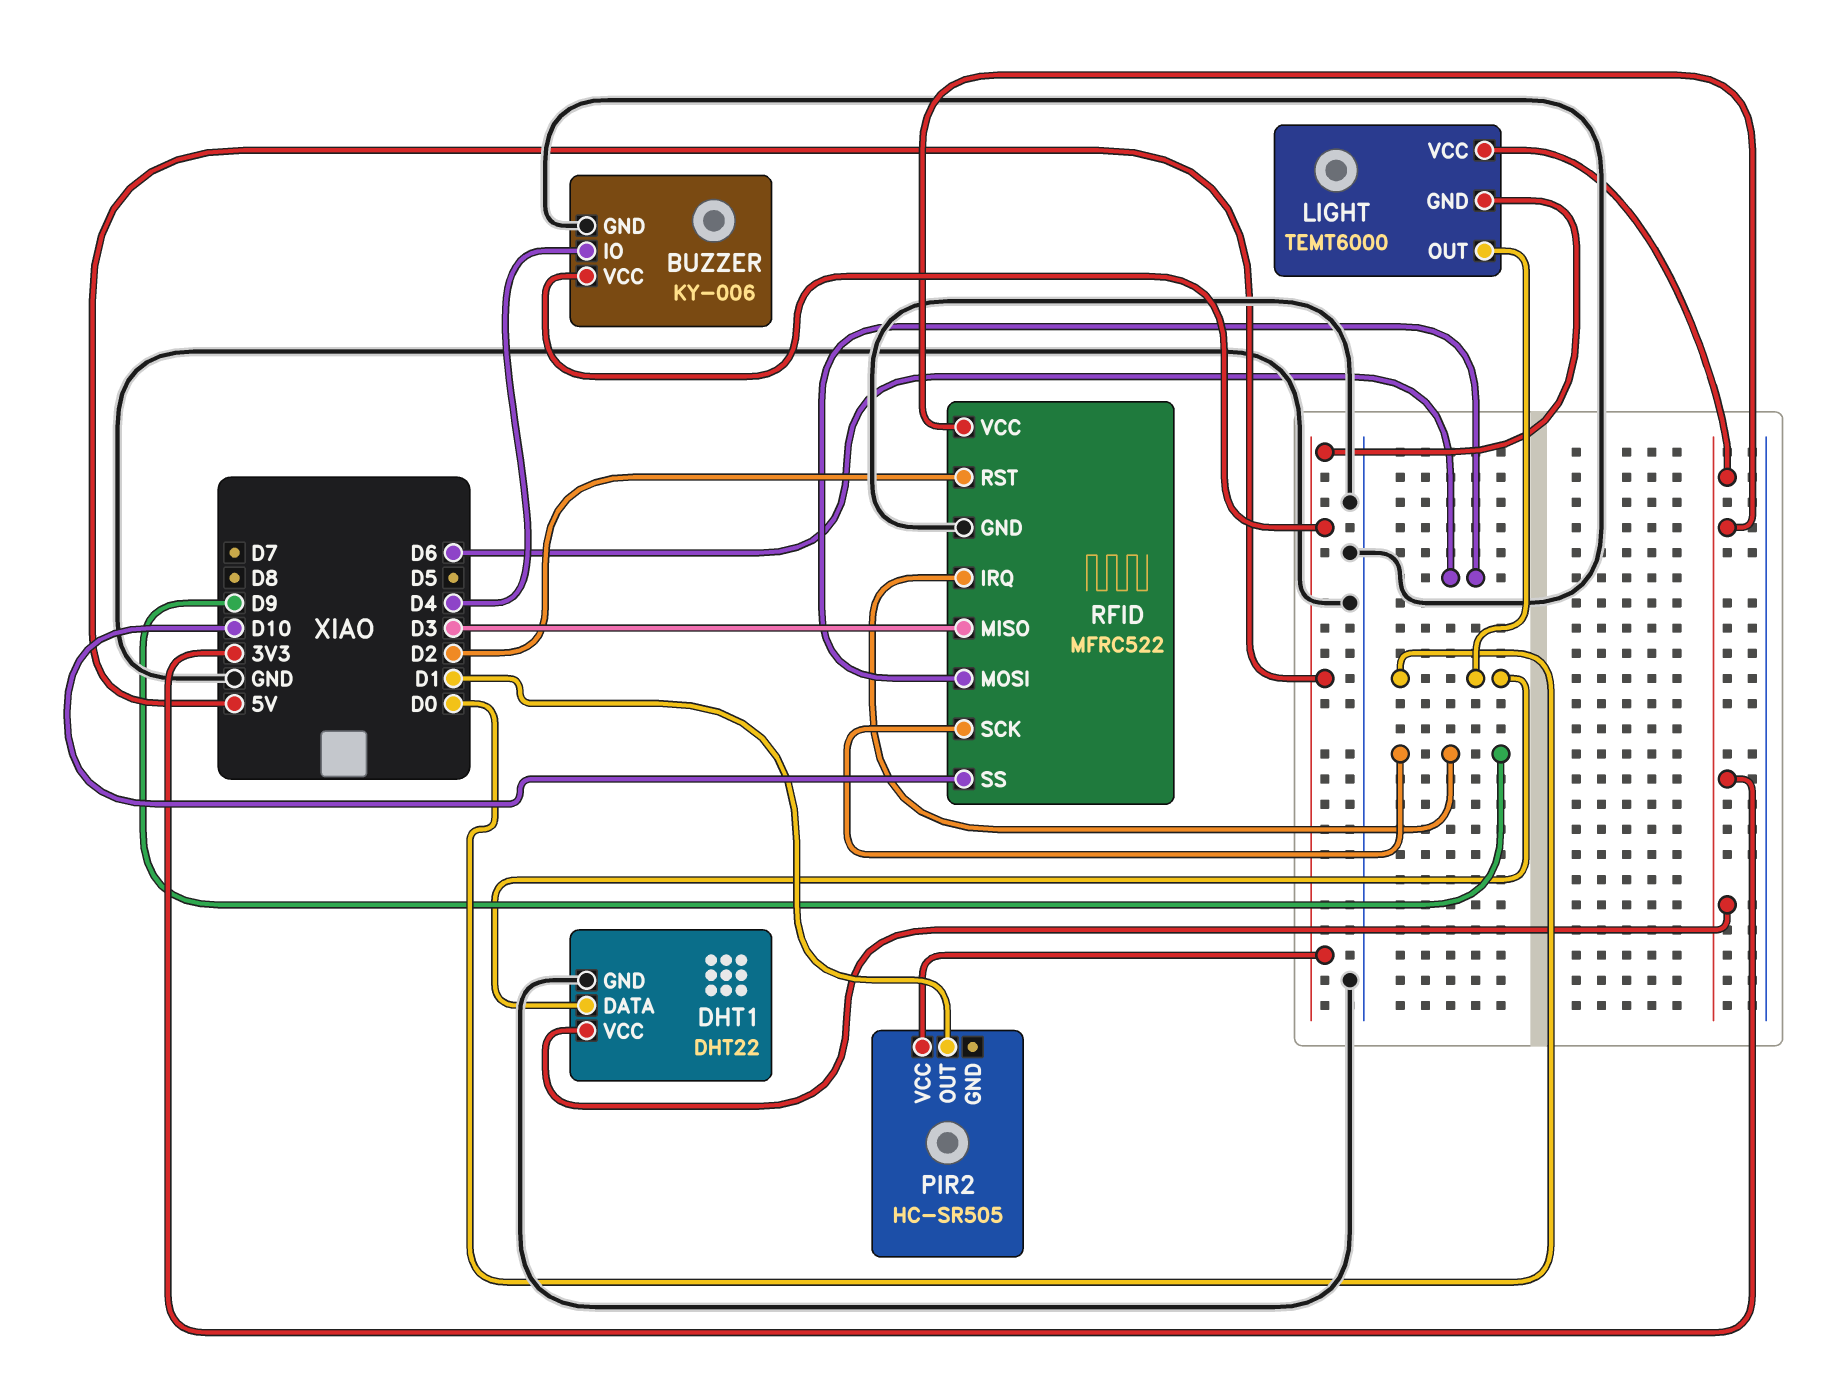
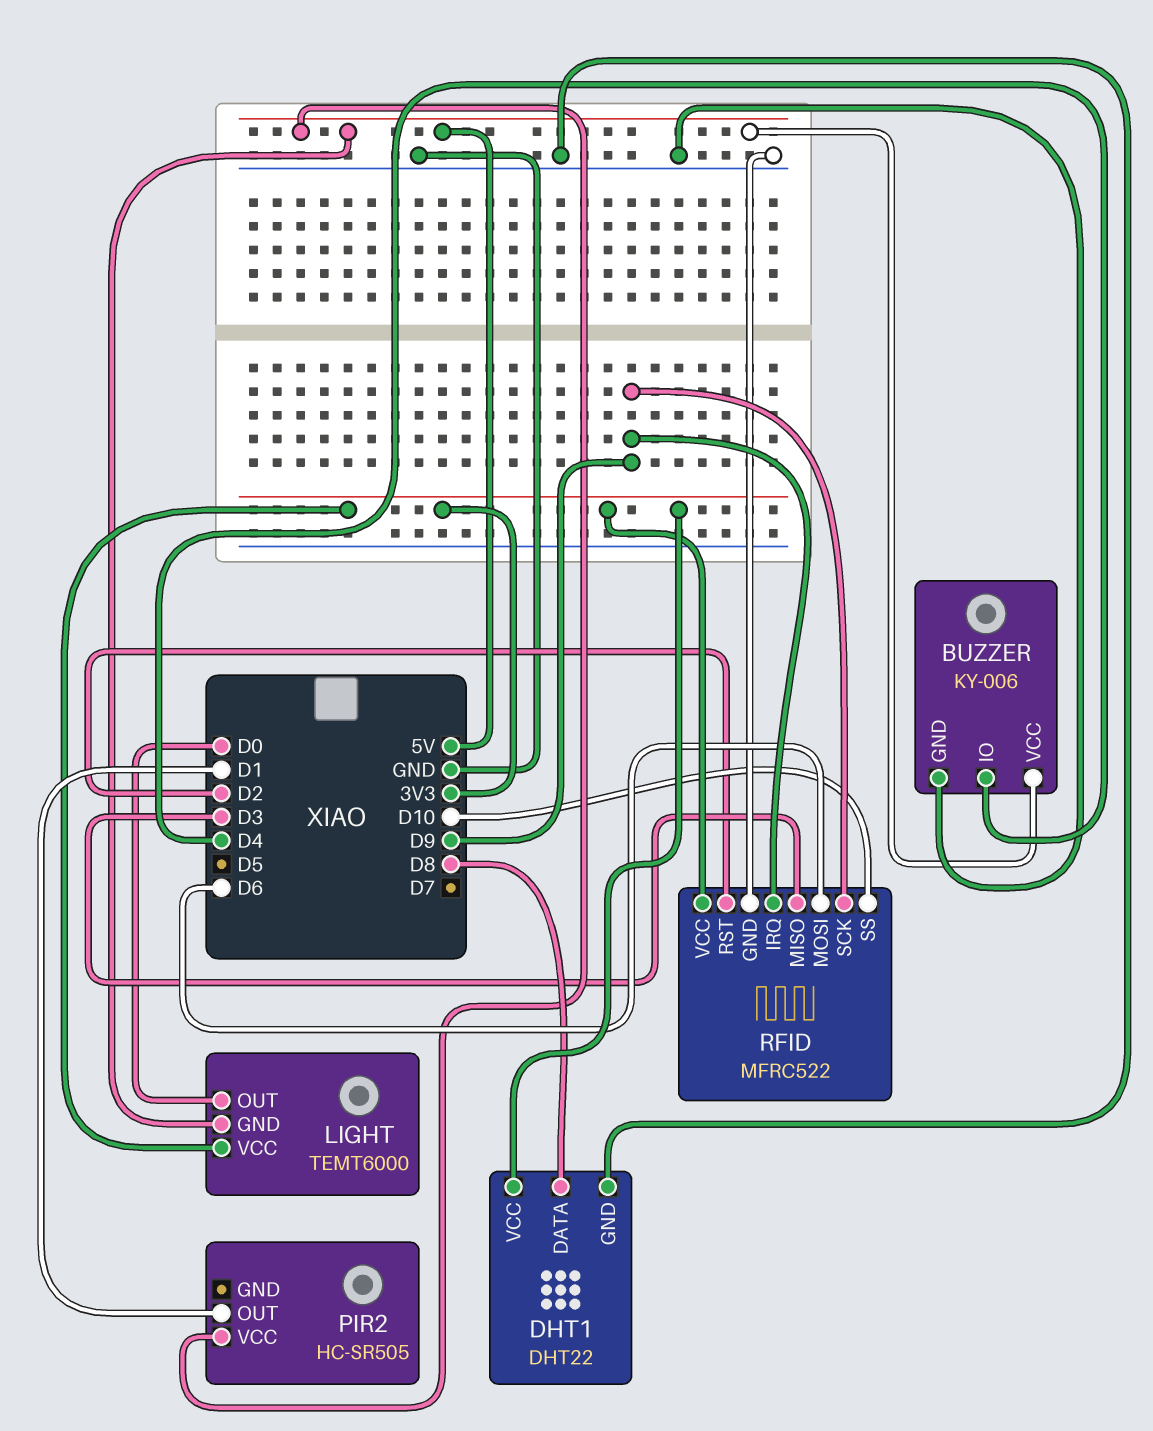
DHT1 pin DATA: D0 -> D8

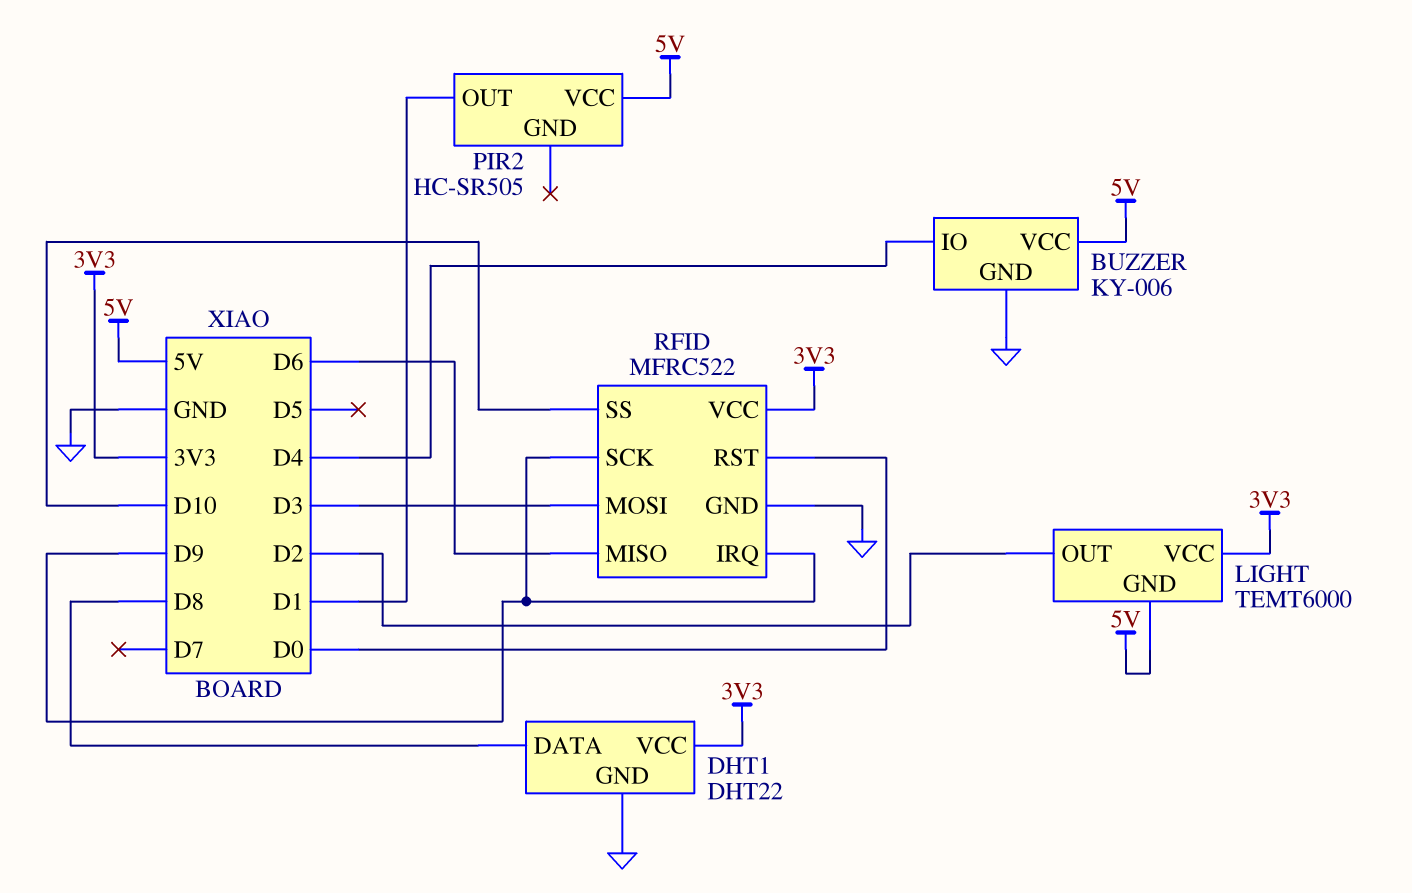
LIGHT pin OUT: D0 -> D2
RFID pin MISO: D3 -> D6
RFID pin MOSI: D6 -> D3
RFID pin RST: D2 -> D0

